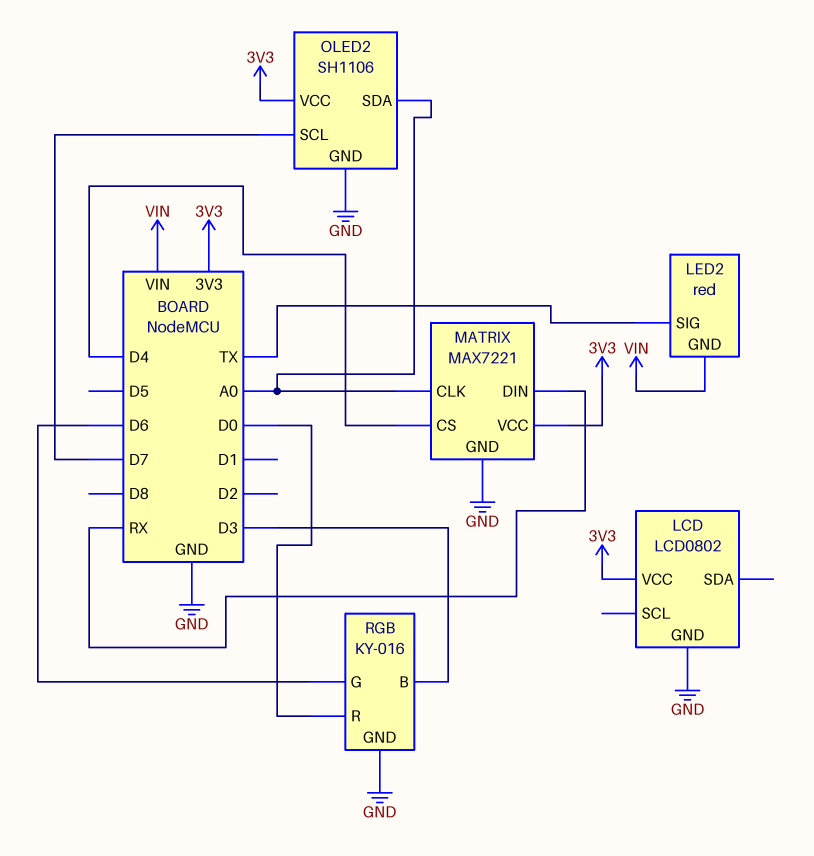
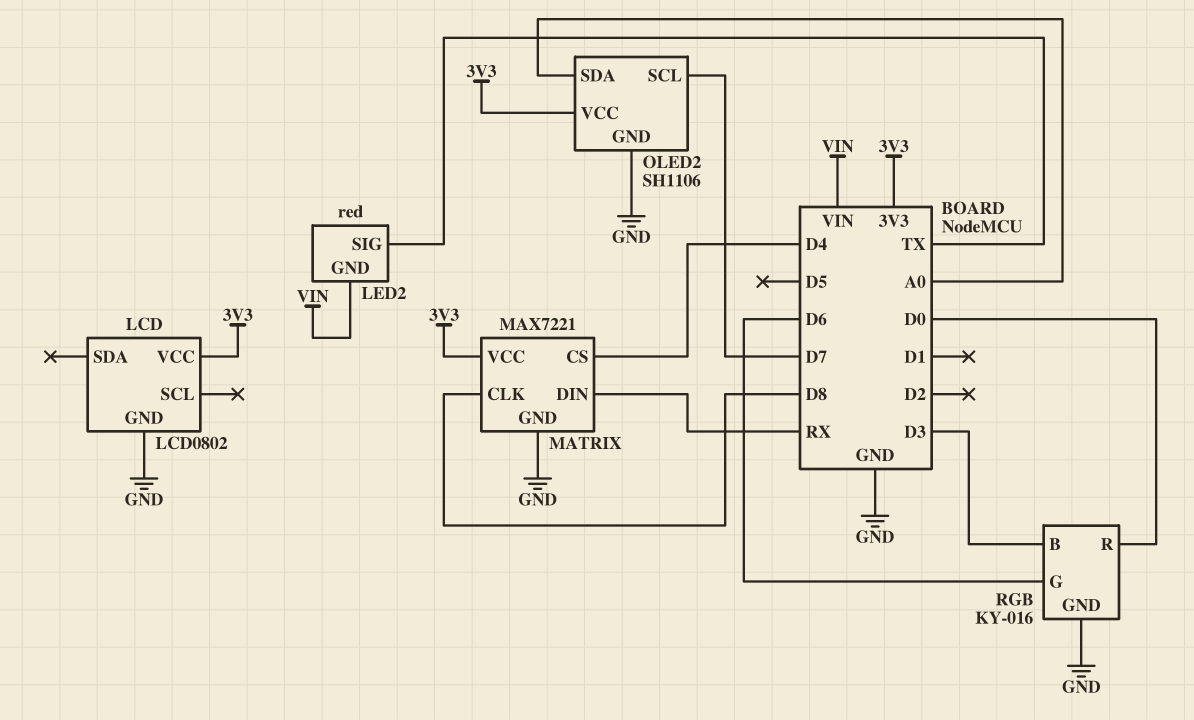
MATRIX pin CLK: A0 -> D8

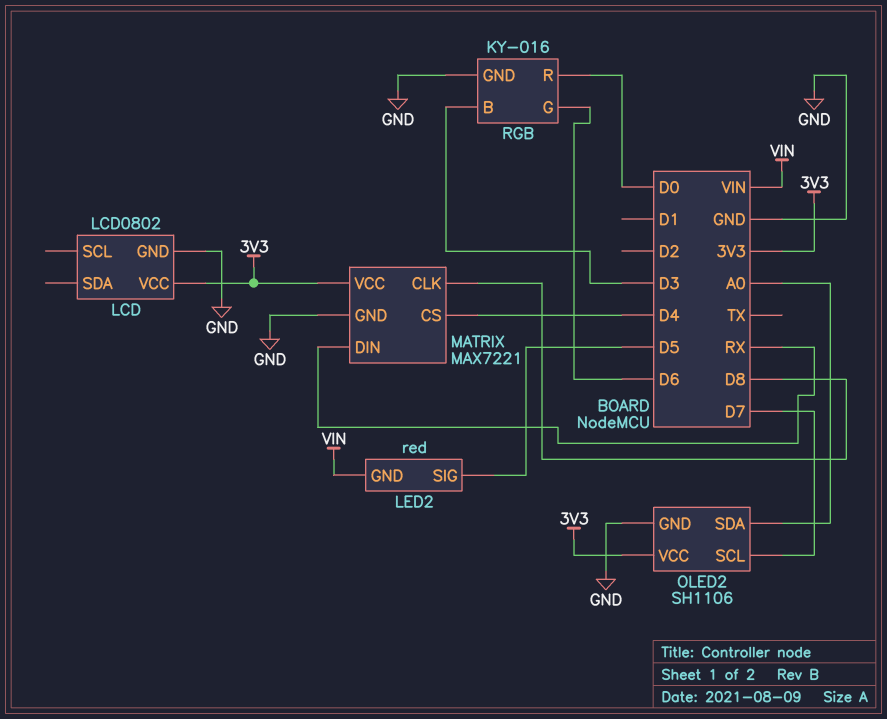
LED2 pin SIG: TX -> D5

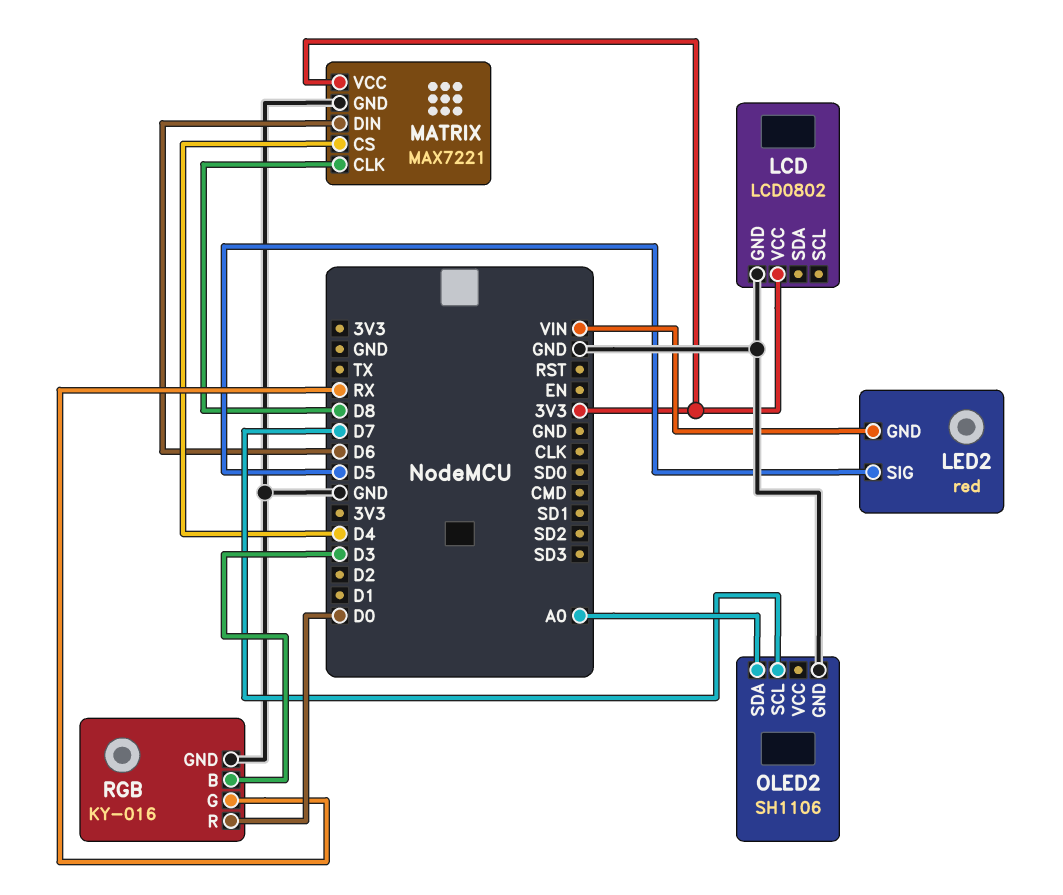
MATRIX pin DIN: RX -> D6
OLED2 pin VCC: 3V3 -> none
RGB pin G: D6 -> RX

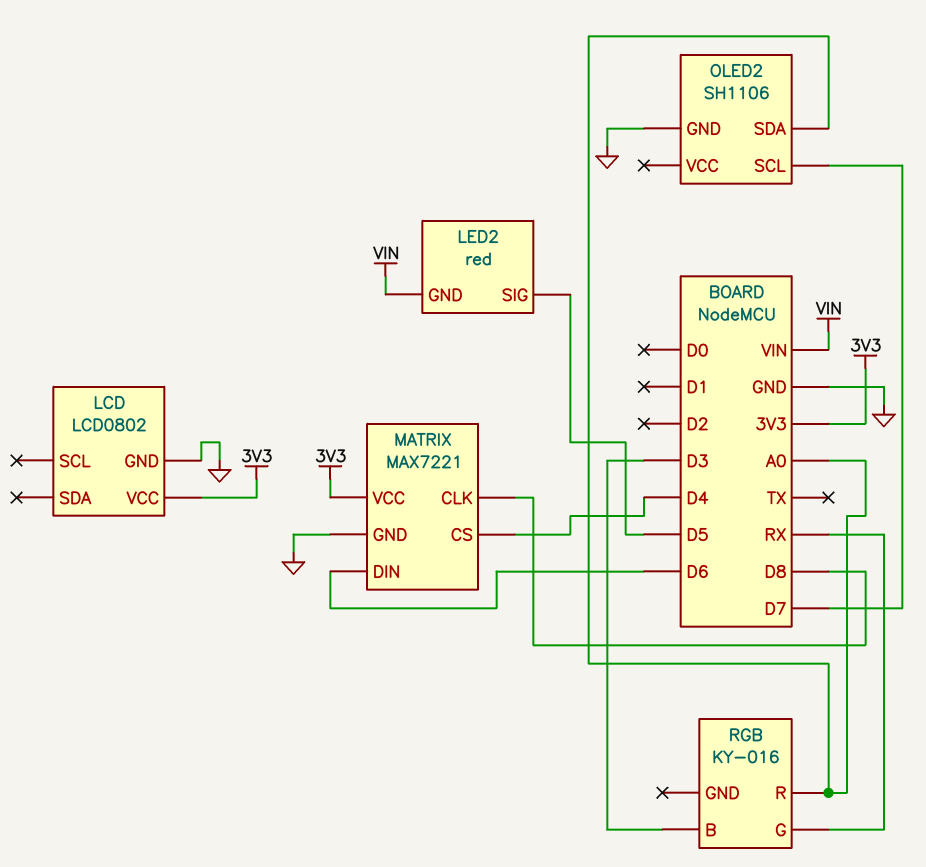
RGB pin GND: GND -> none
RGB pin R: D0 -> A0

